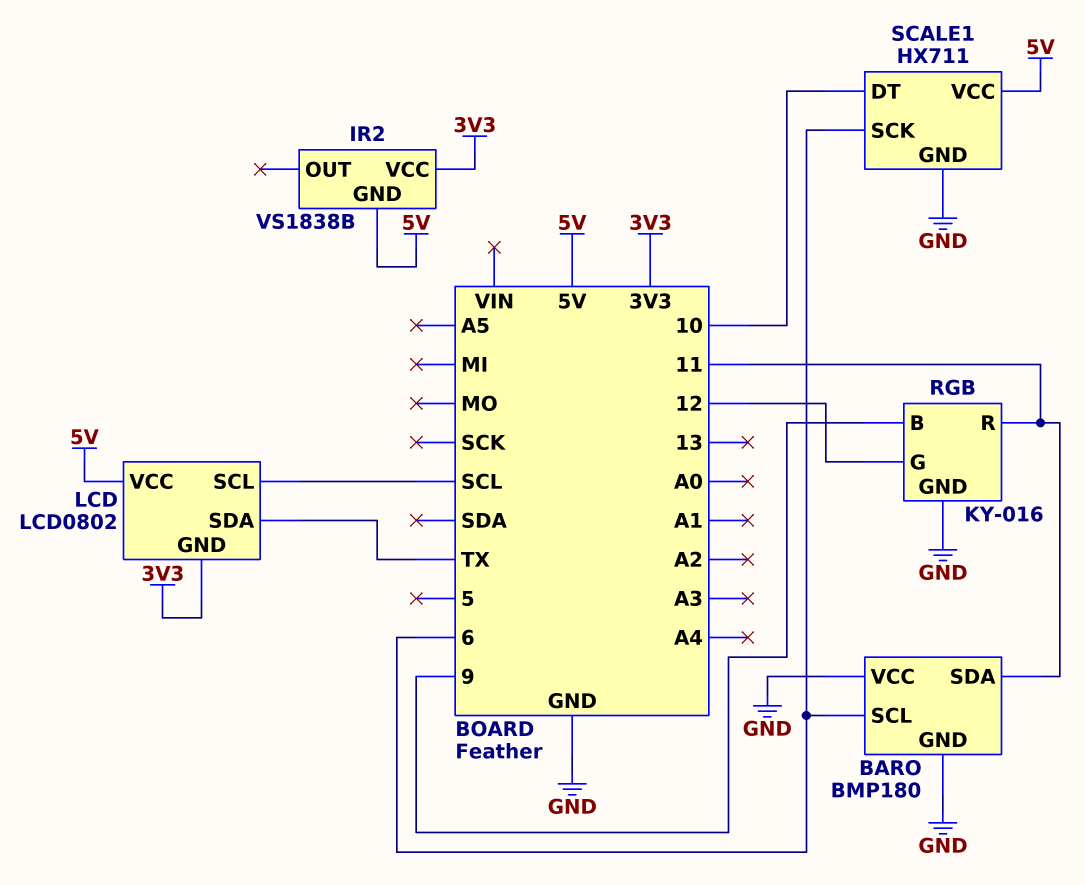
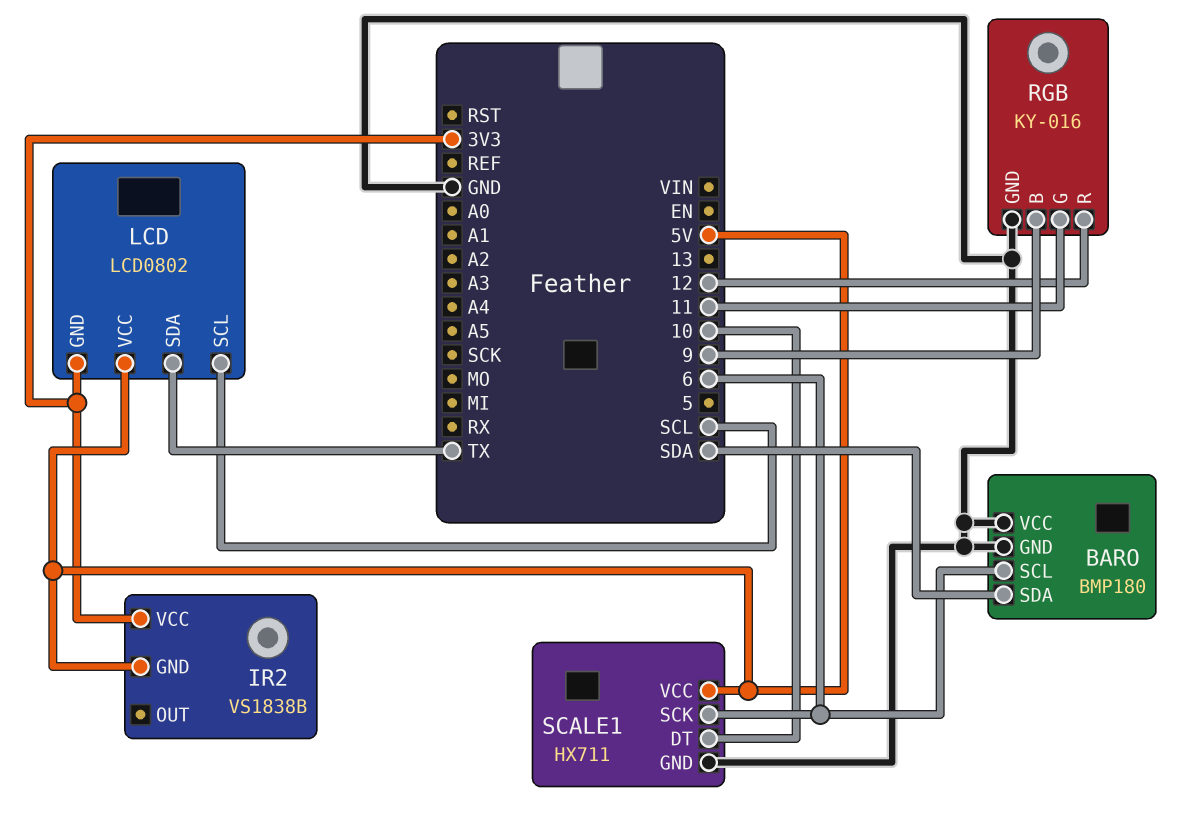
BARO pin SDA: 11 -> SDA
RGB pin G: 12 -> 11
RGB pin R: 11 -> 12

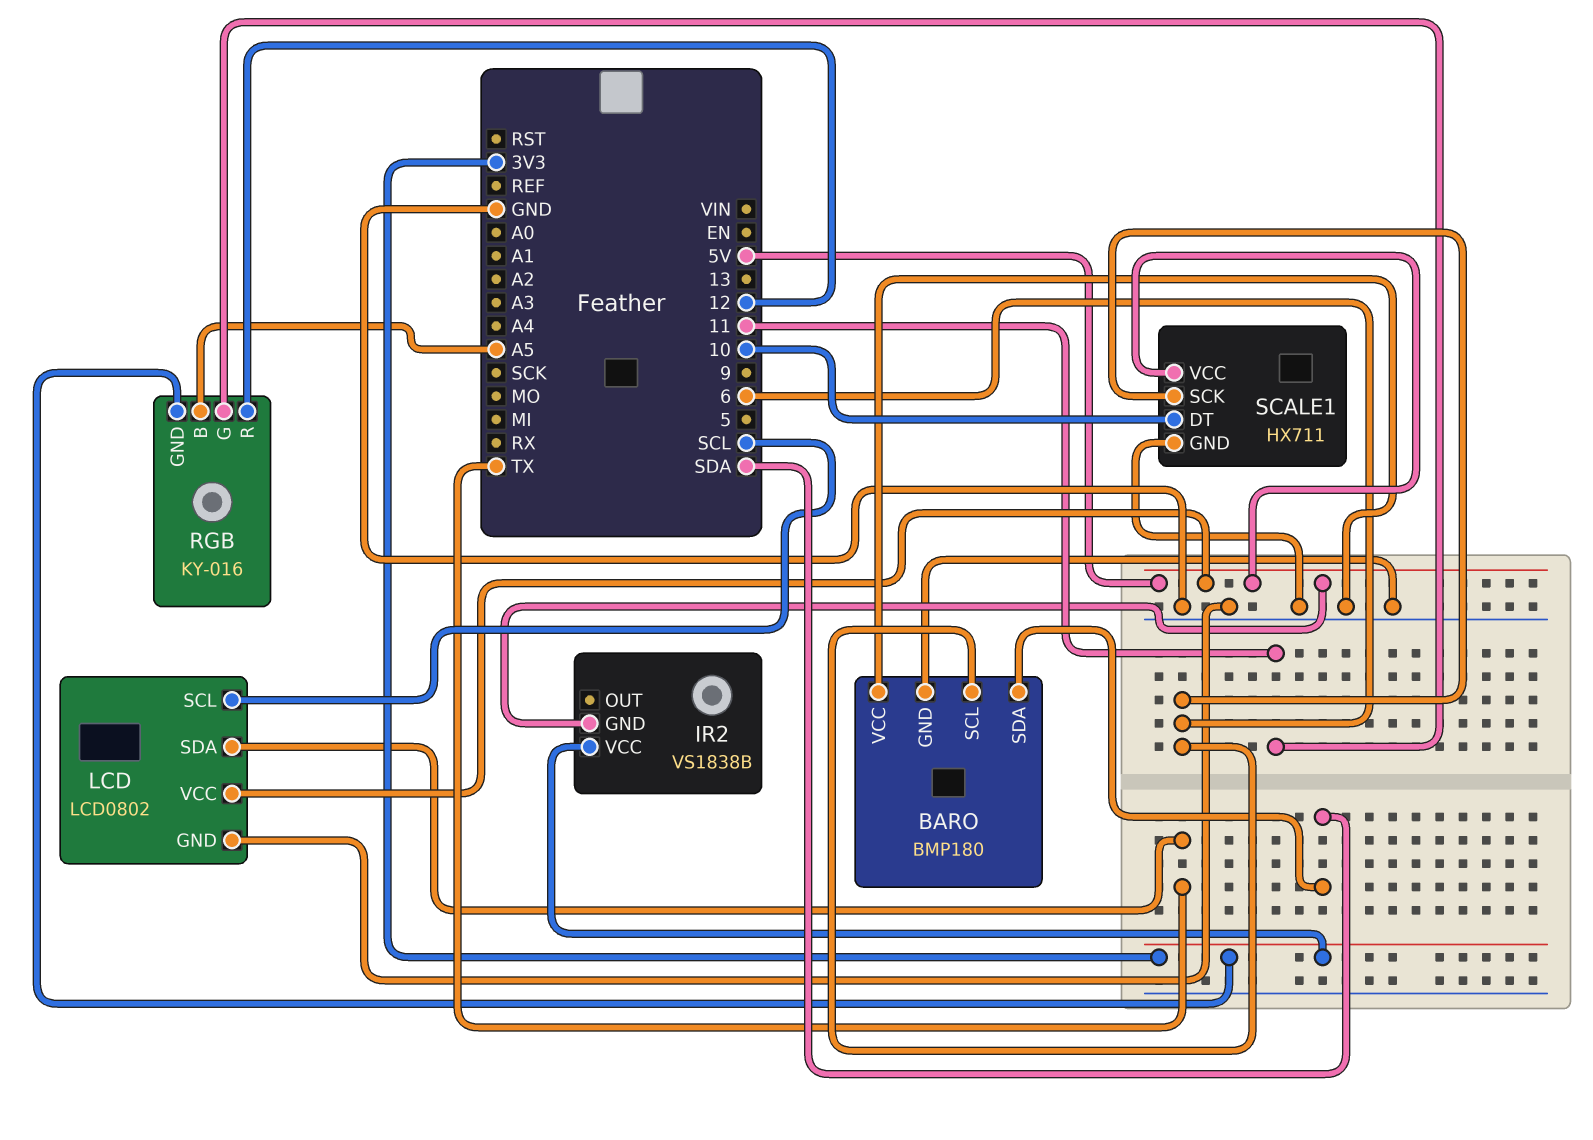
LCD pin GND: 3V3 -> GND
RGB pin B: 9 -> A5
RGB pin GND: GND -> 3V3

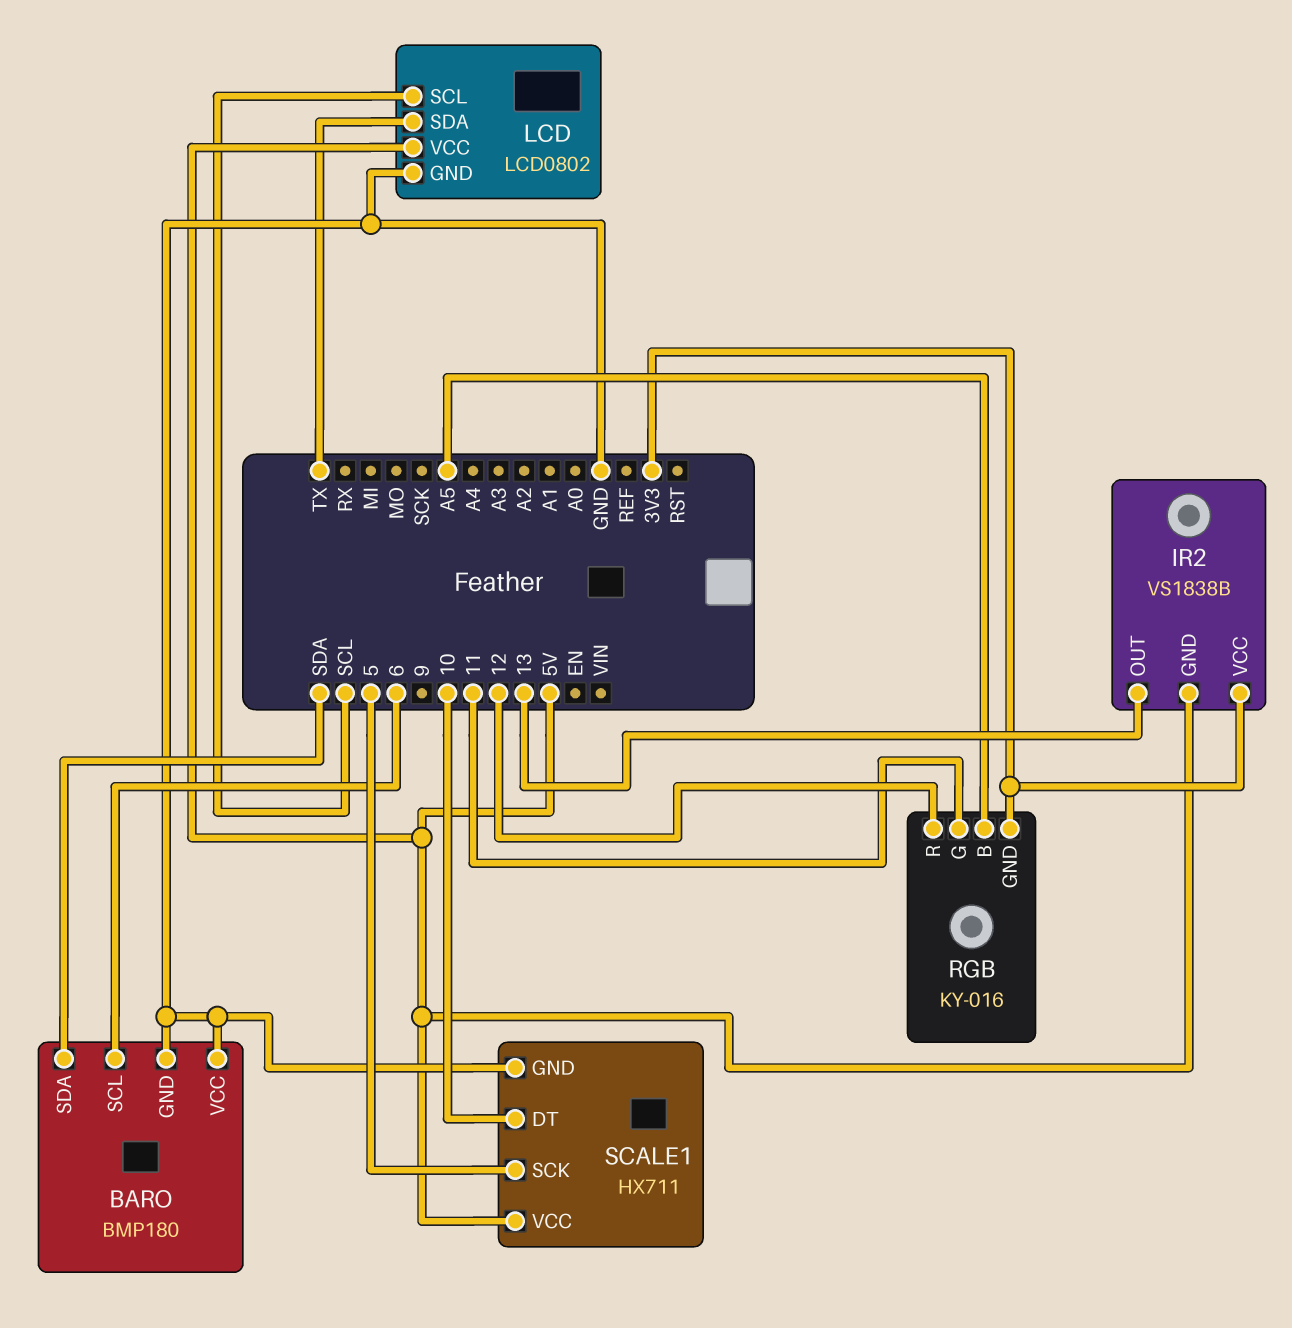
IR2 pin OUT: none -> 13
SCALE1 pin SCK: 6 -> 5

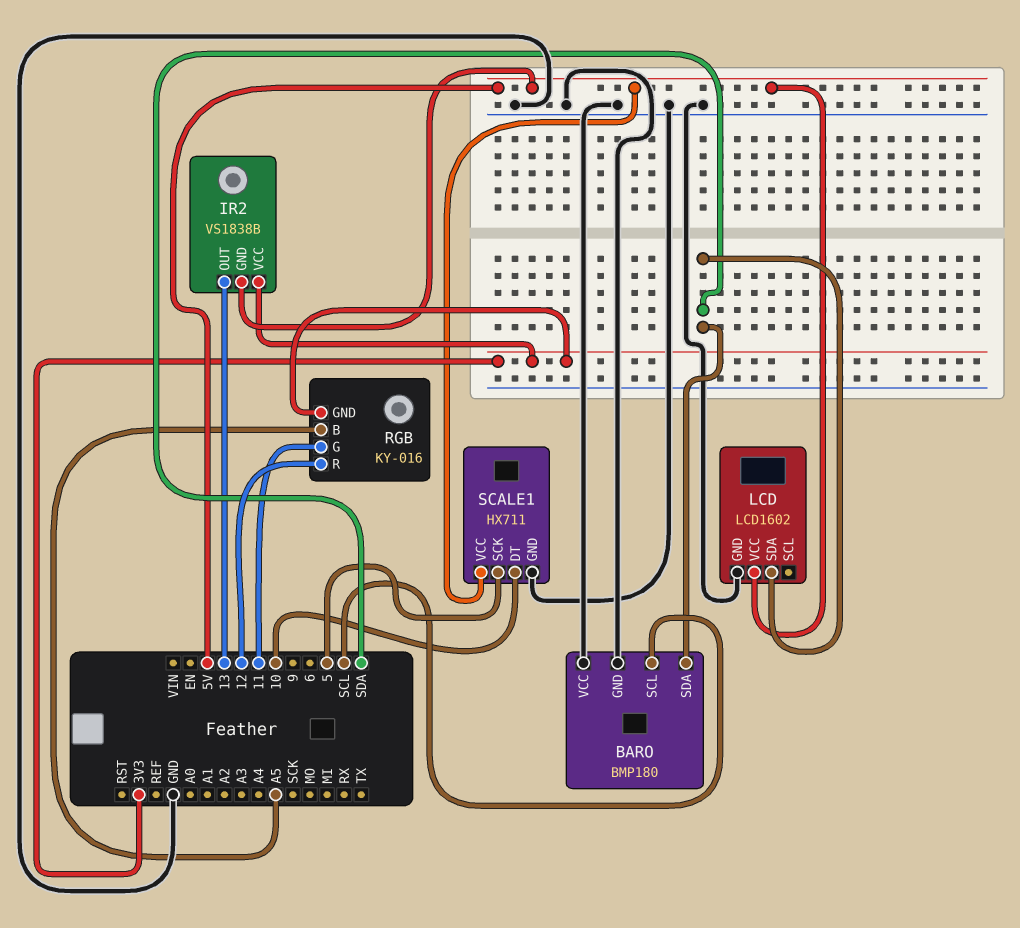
BARO pin SCL: 6 -> SCL
LCD: LCD0802 -> LCD1602
LCD pin SCL: SCL -> none
LCD pin SDA: TX -> SDA

